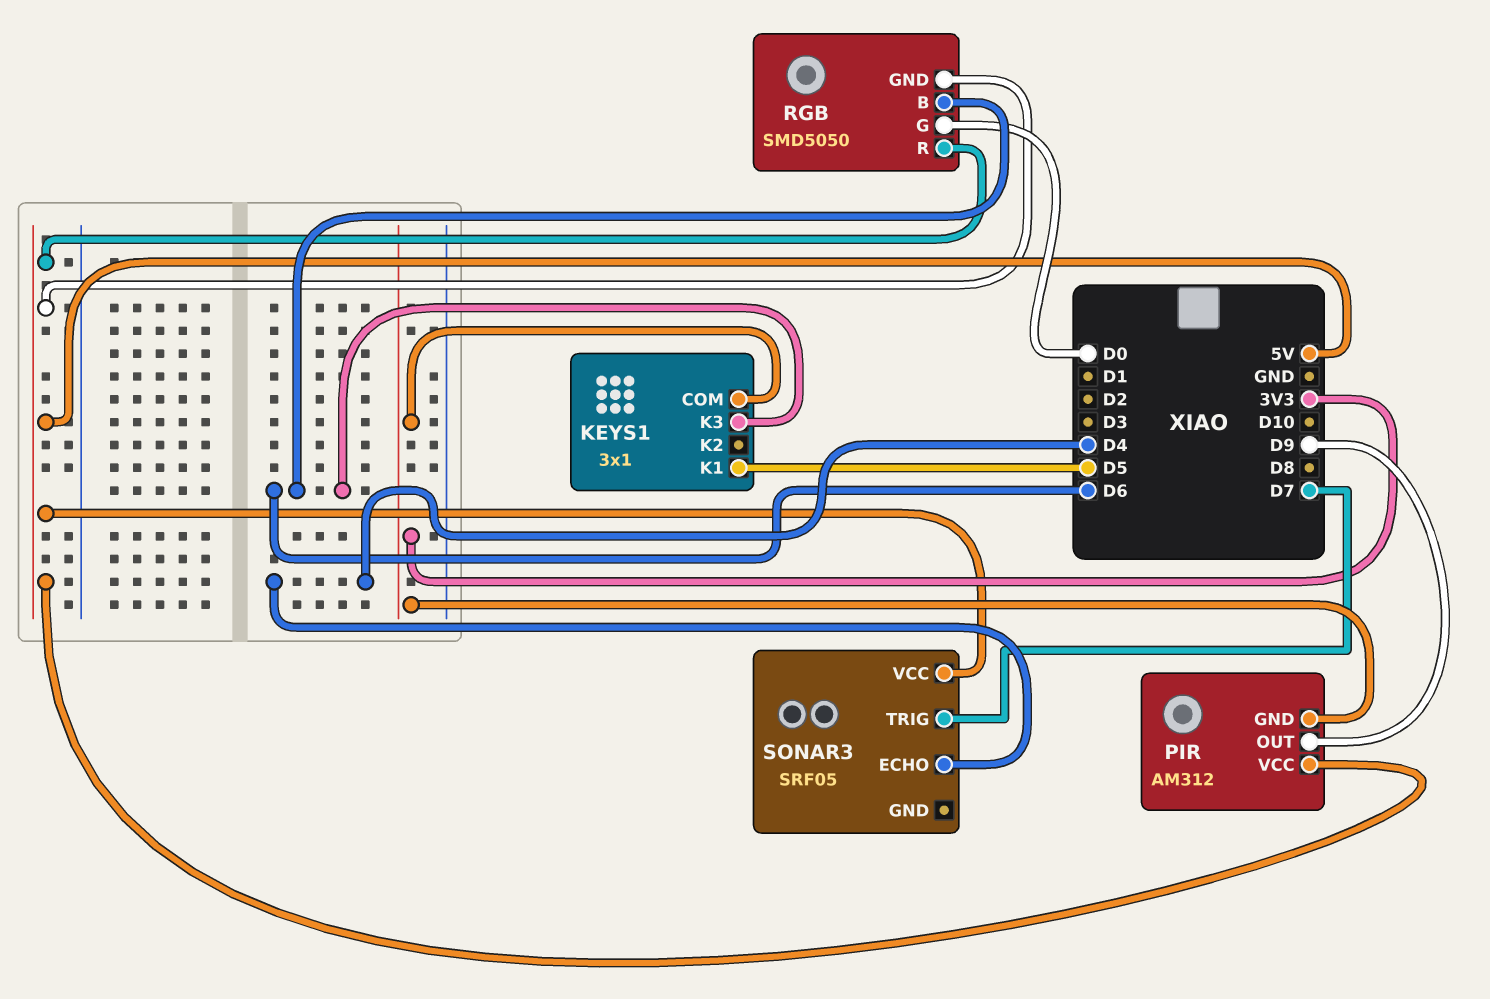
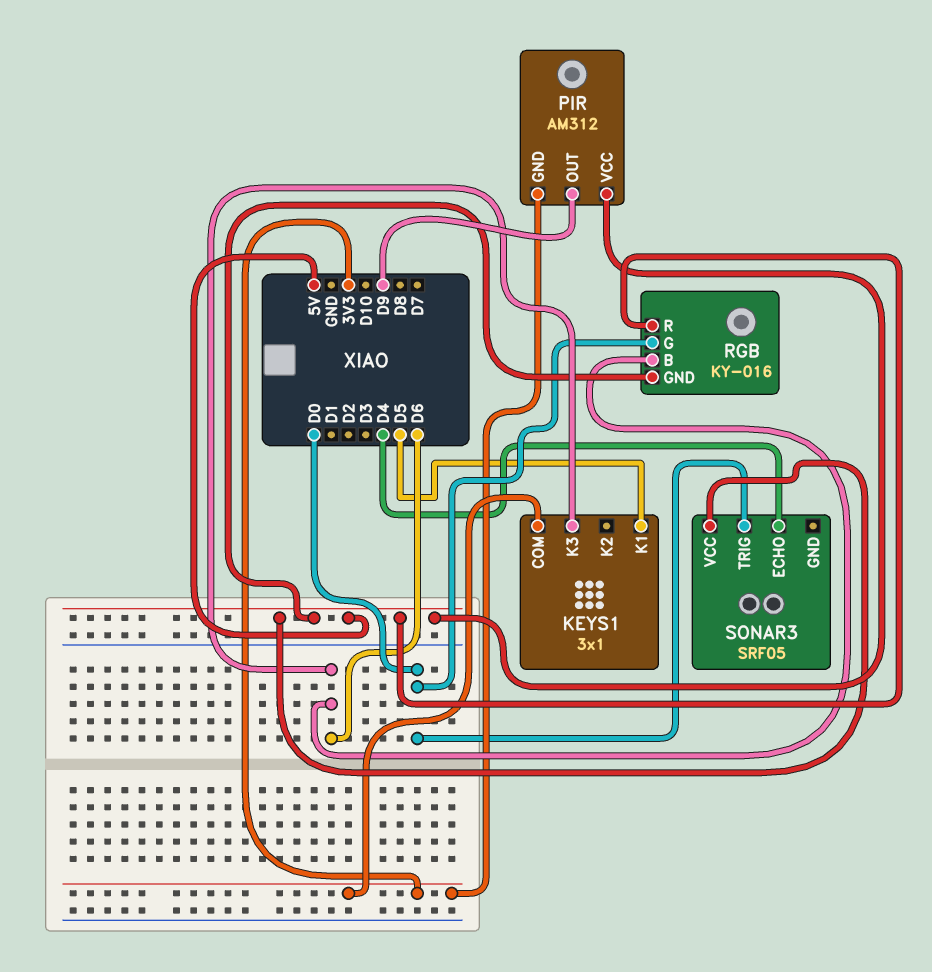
RGB: SMD5050 -> KY-016
SONAR3 pin TRIG: D7 -> D0

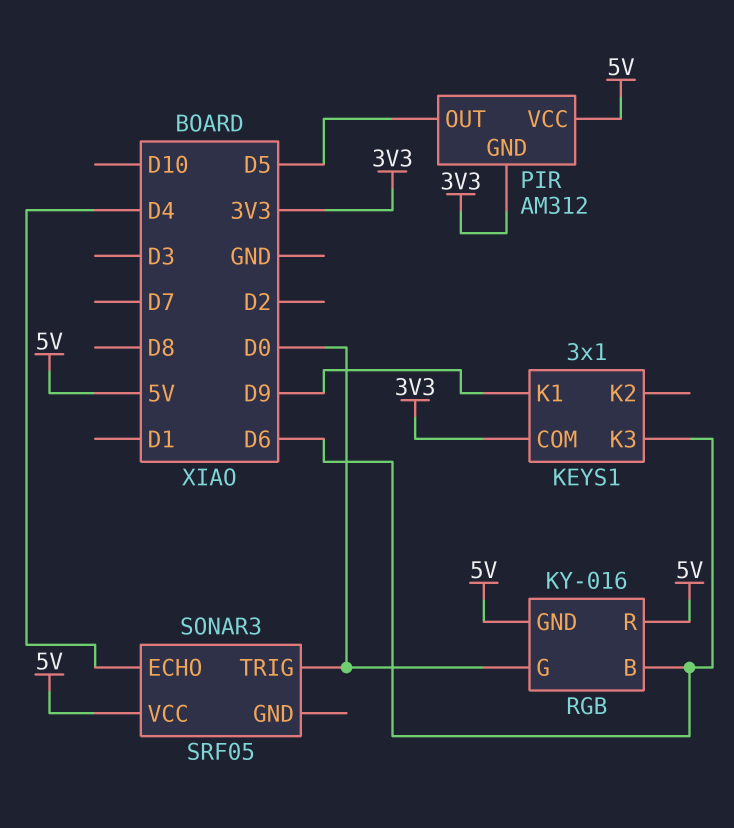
KEYS1 pin K1: D5 -> D9
PIR pin OUT: D9 -> D5

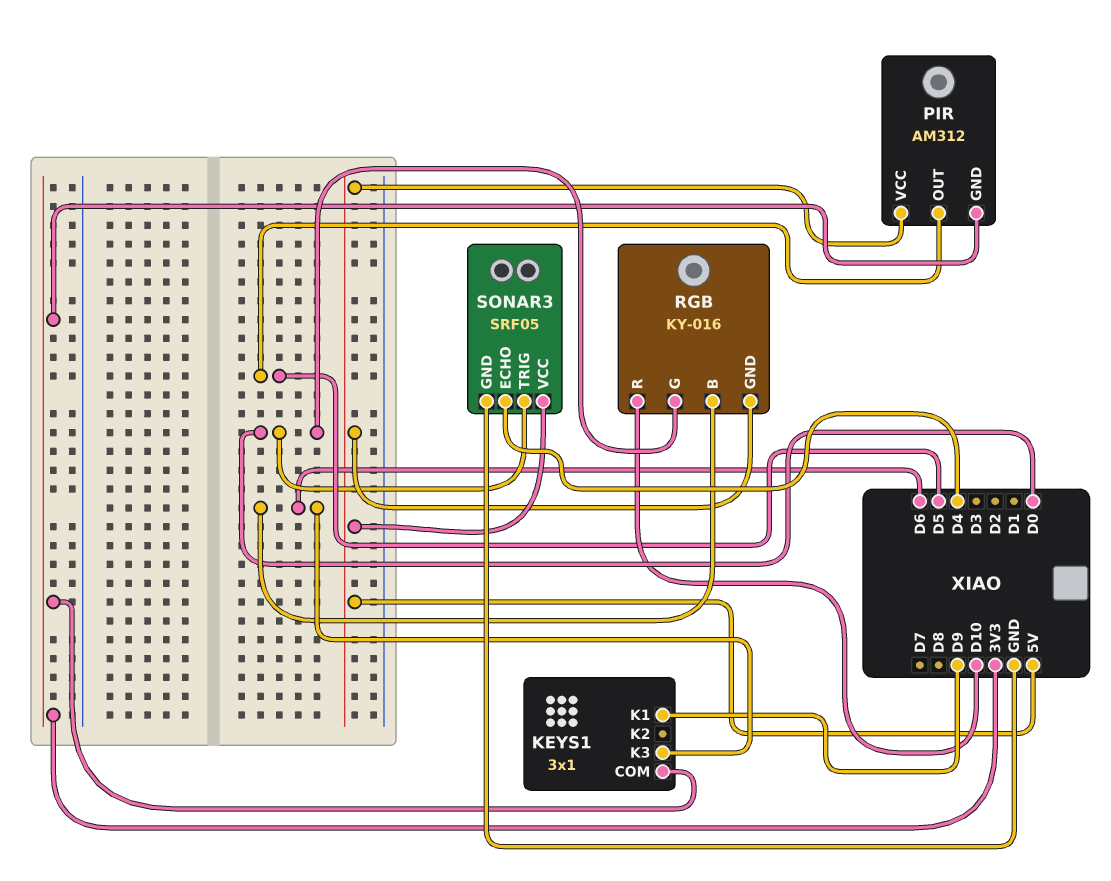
RGB pin R: 5V -> D10
SONAR3 pin GND: none -> GND

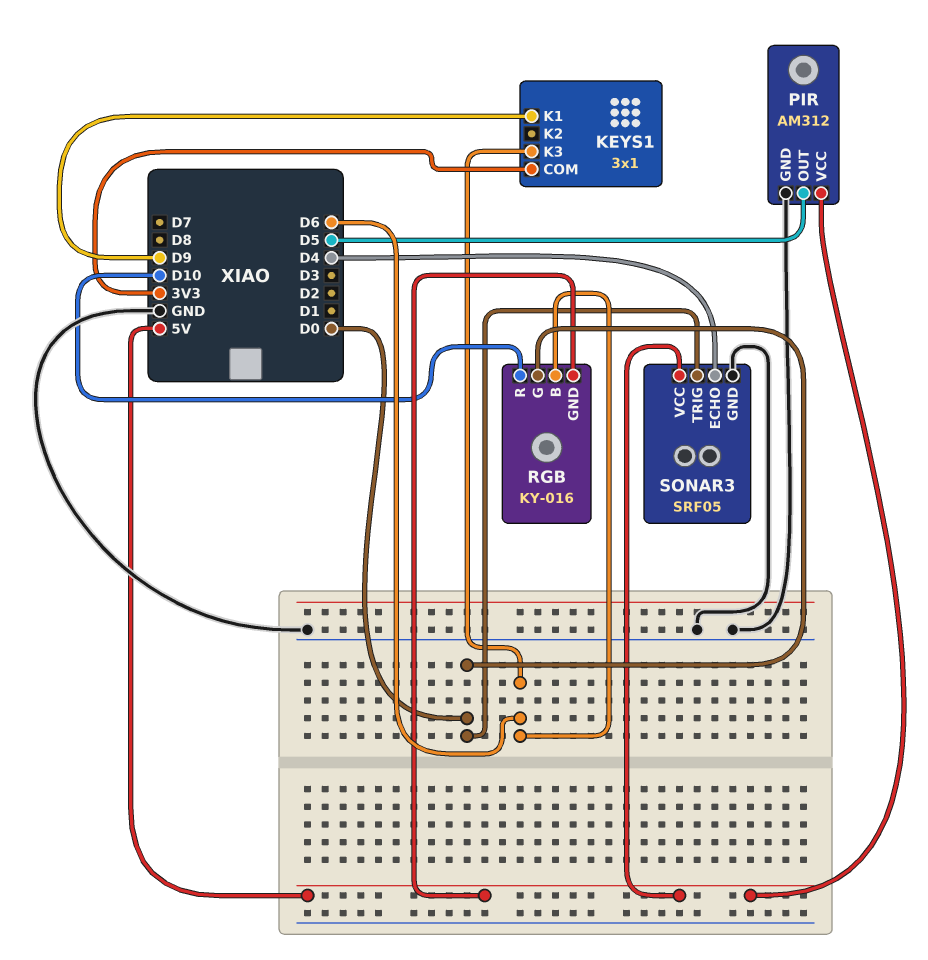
PIR pin GND: 3V3 -> GND

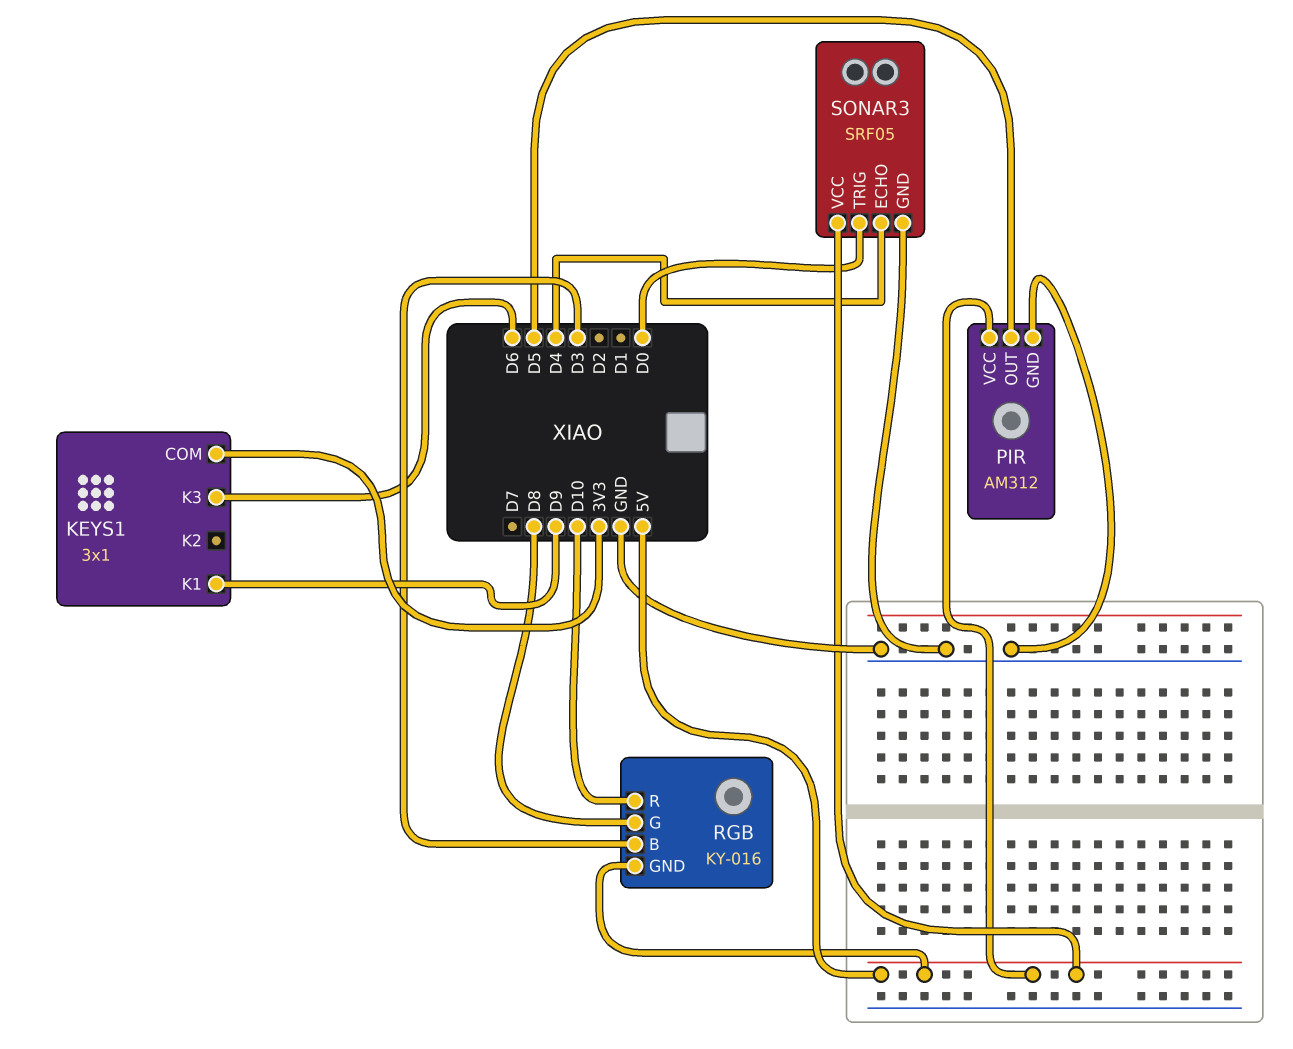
RGB pin B: D6 -> D3
RGB pin G: D0 -> D8

